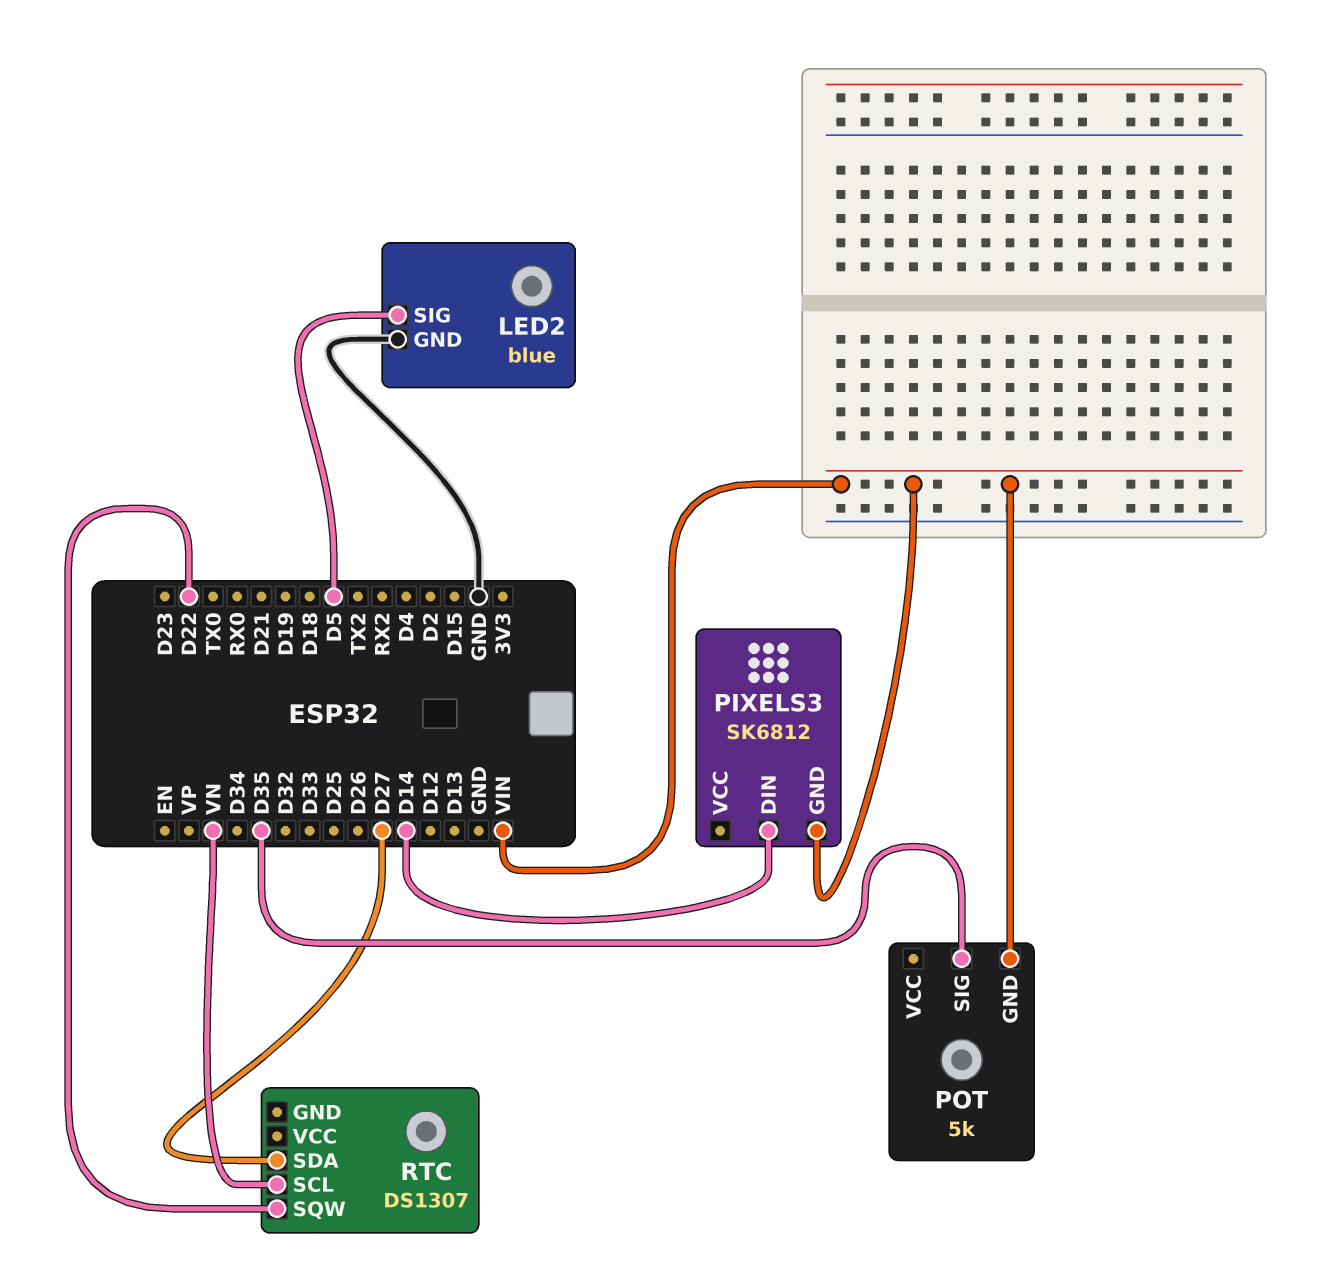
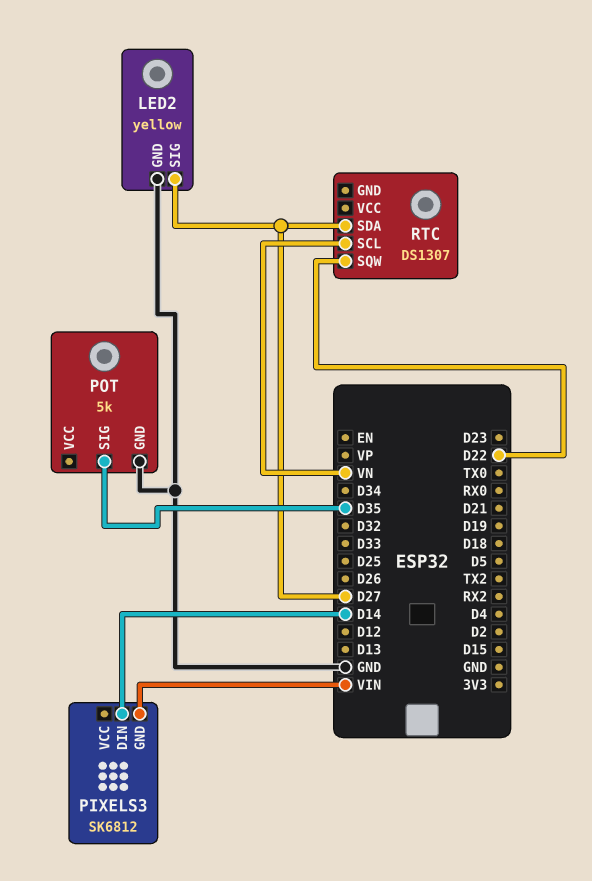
LED2: blue -> yellow
LED2 pin SIG: D5 -> D27
POT pin GND: VIN -> GND

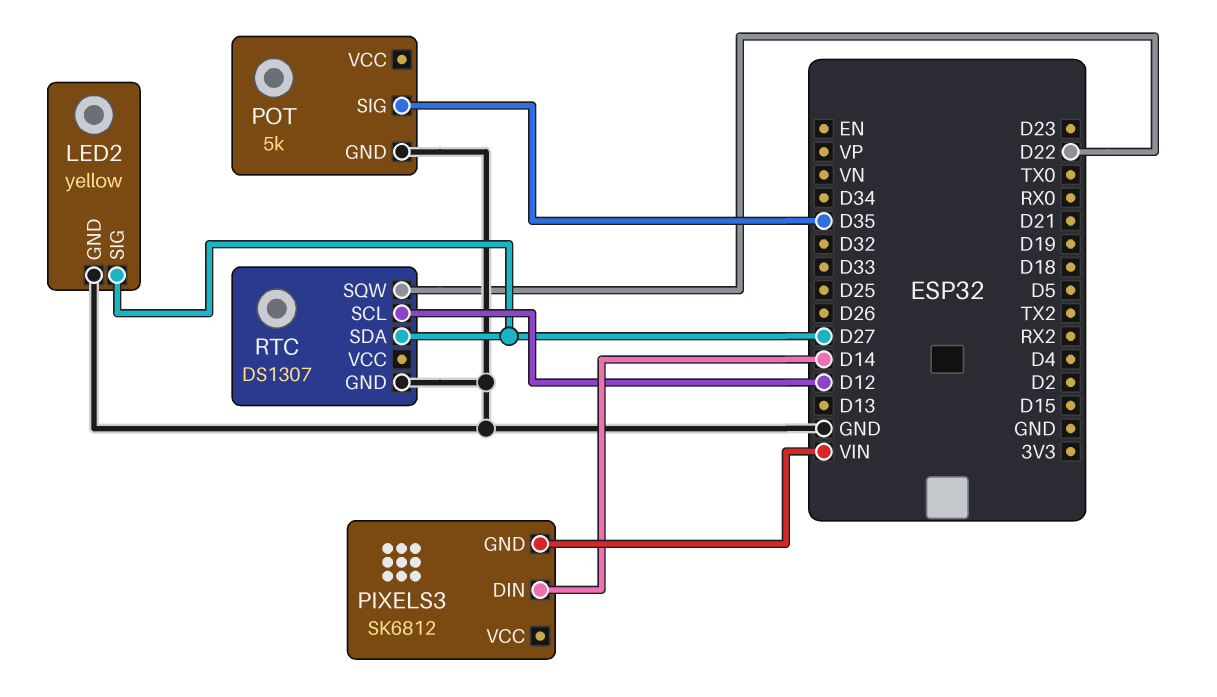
RTC pin GND: none -> GND
RTC pin SCL: VN -> D12

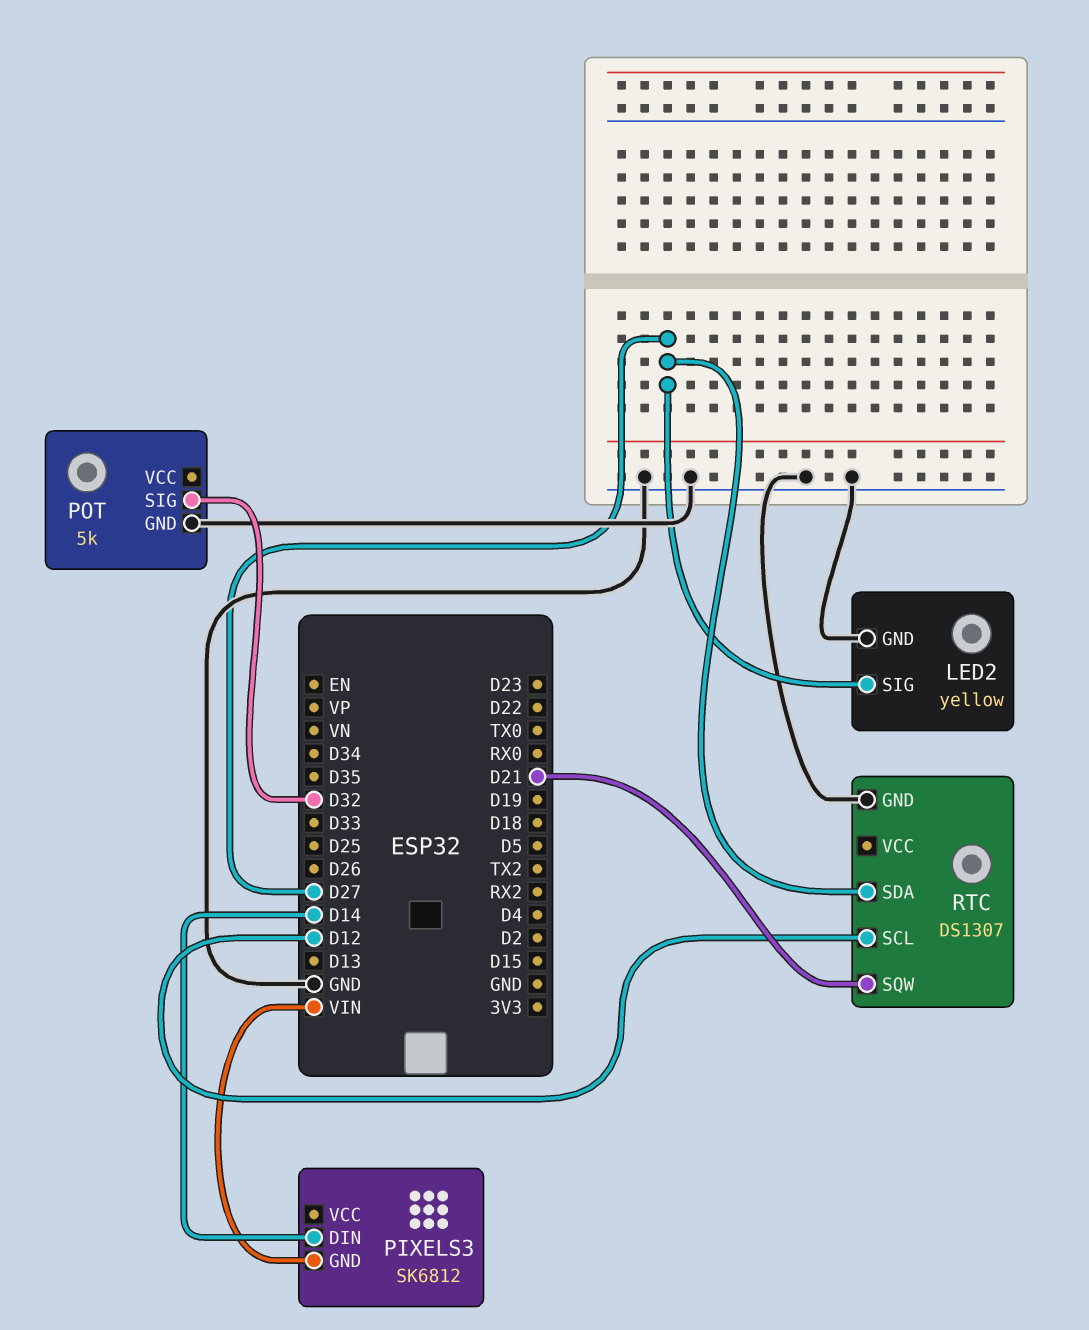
POT pin SIG: D35 -> D32
RTC pin SQW: D22 -> D21

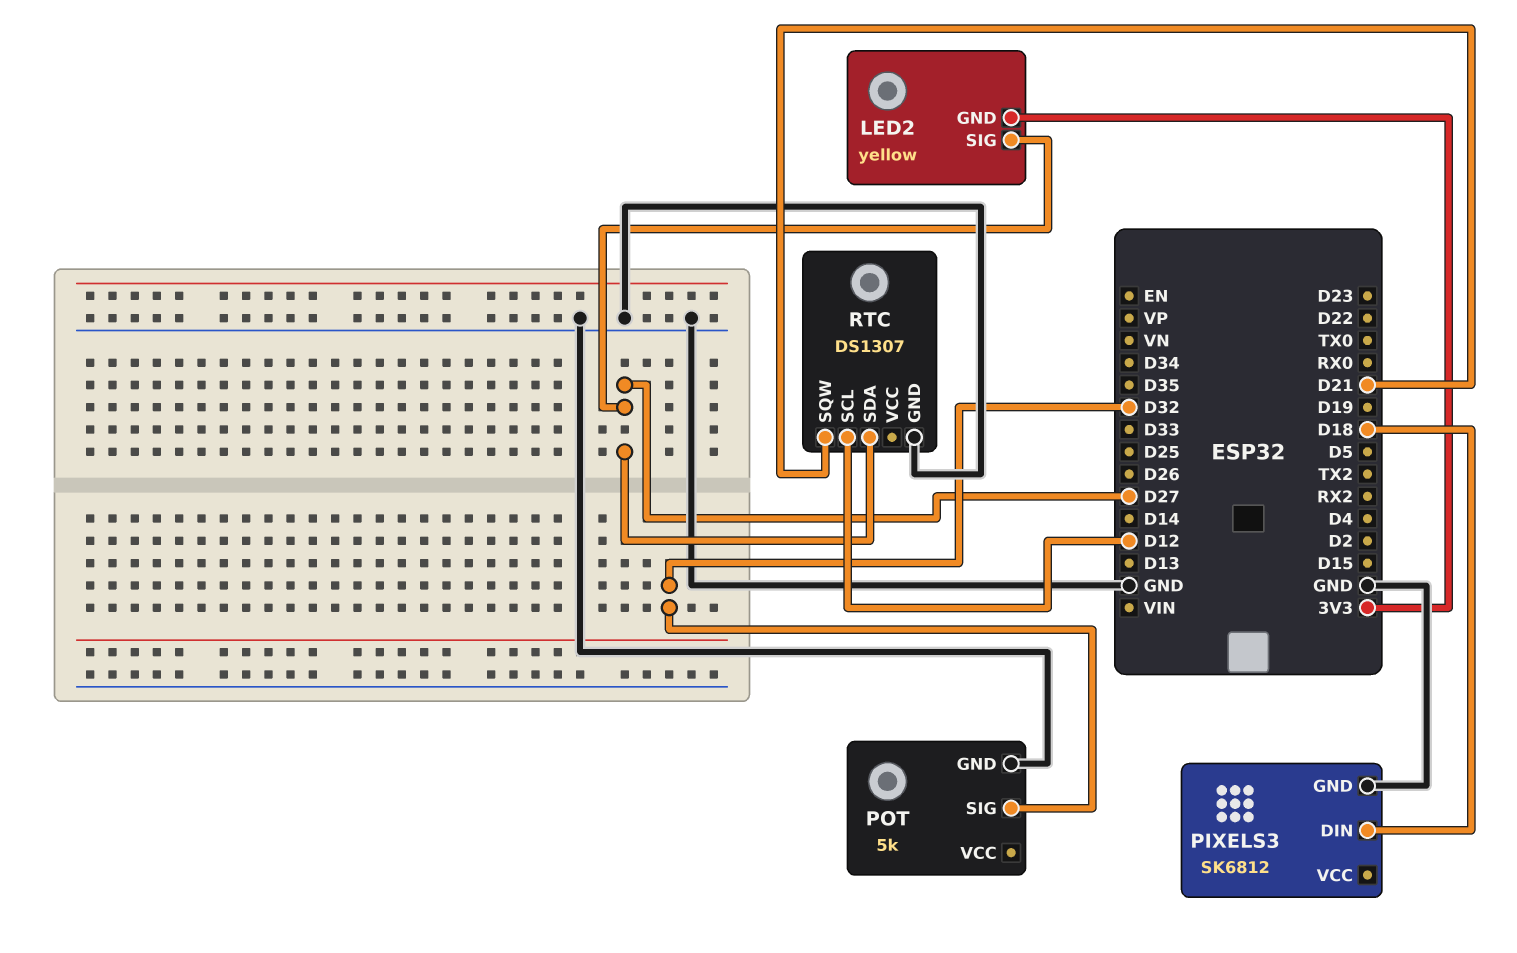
LED2 pin GND: GND -> 3V3
PIXELS3 pin DIN: D14 -> D18
PIXELS3 pin GND: VIN -> GND

